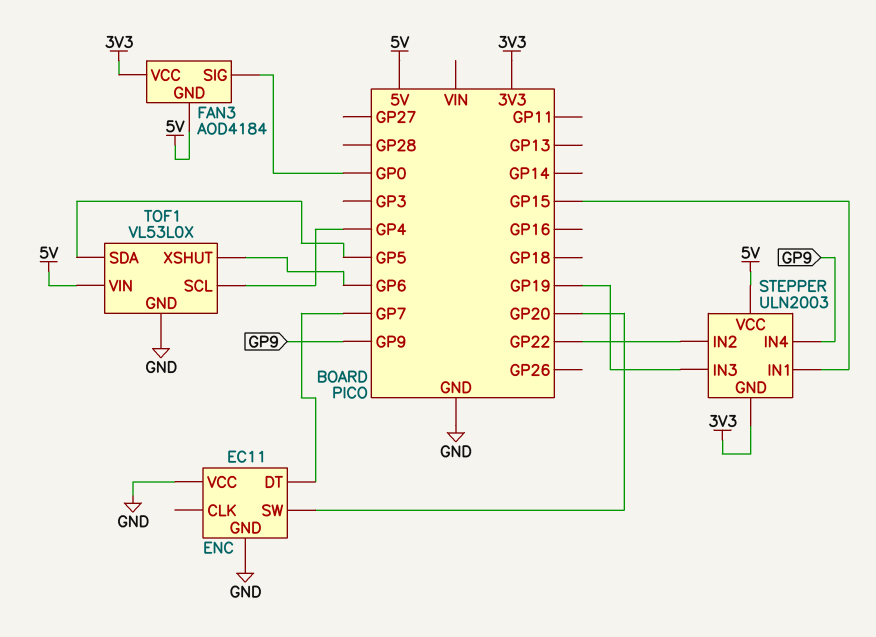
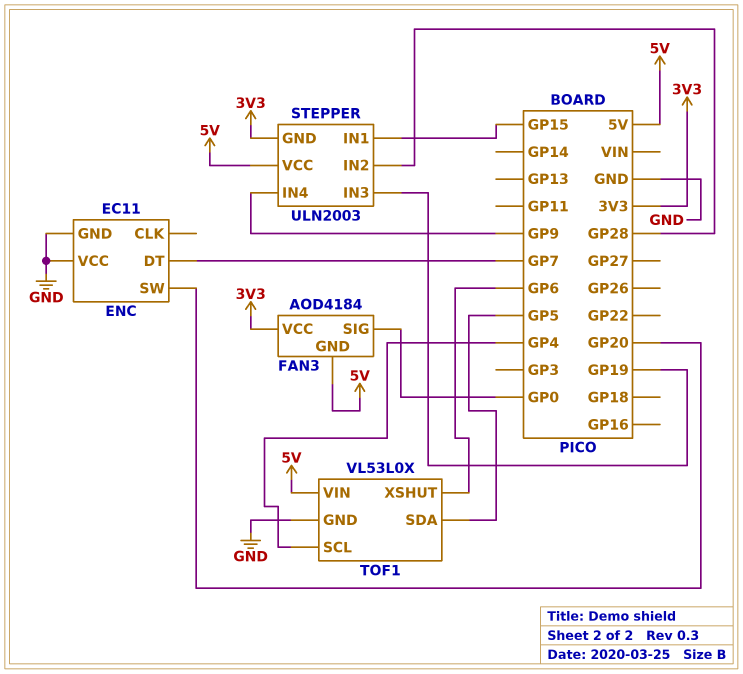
STEPPER pin IN2: GP22 -> GP28

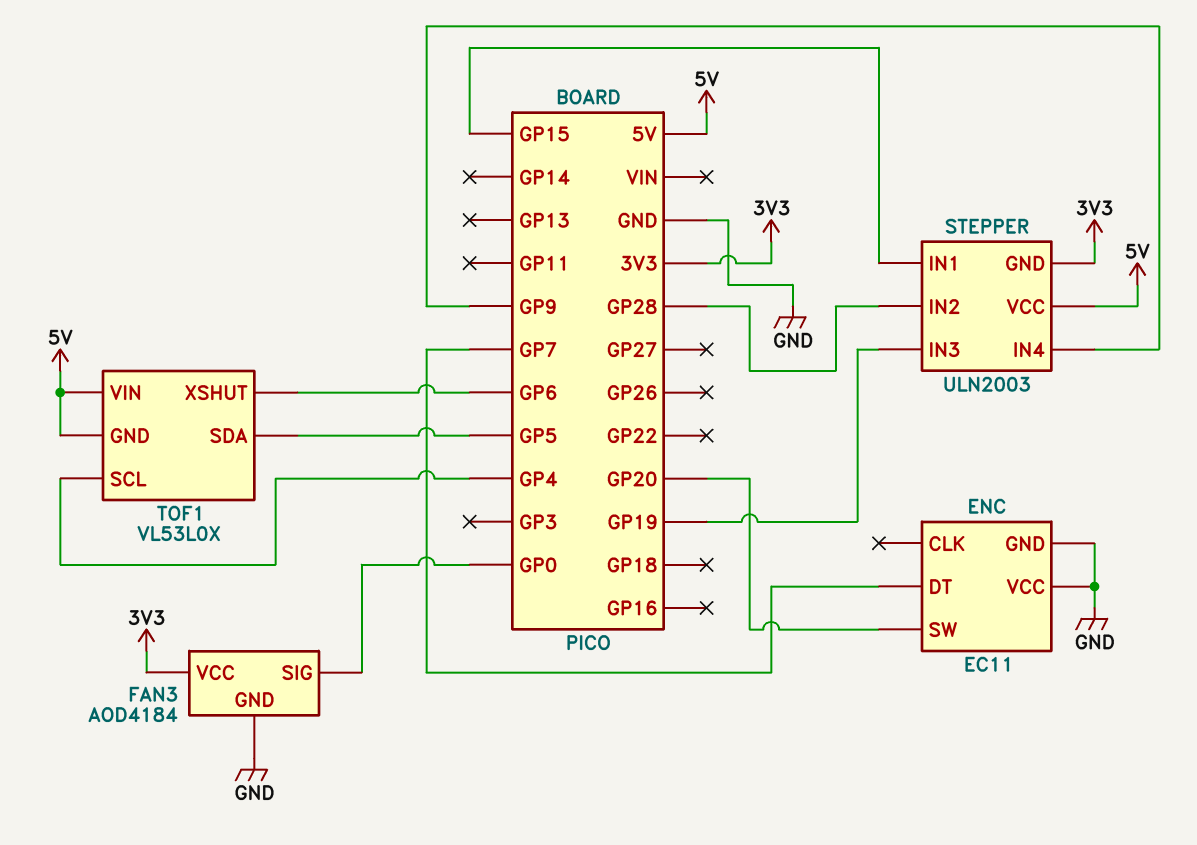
FAN3 pin GND: 5V -> GND
TOF1 pin GND: GND -> 5V

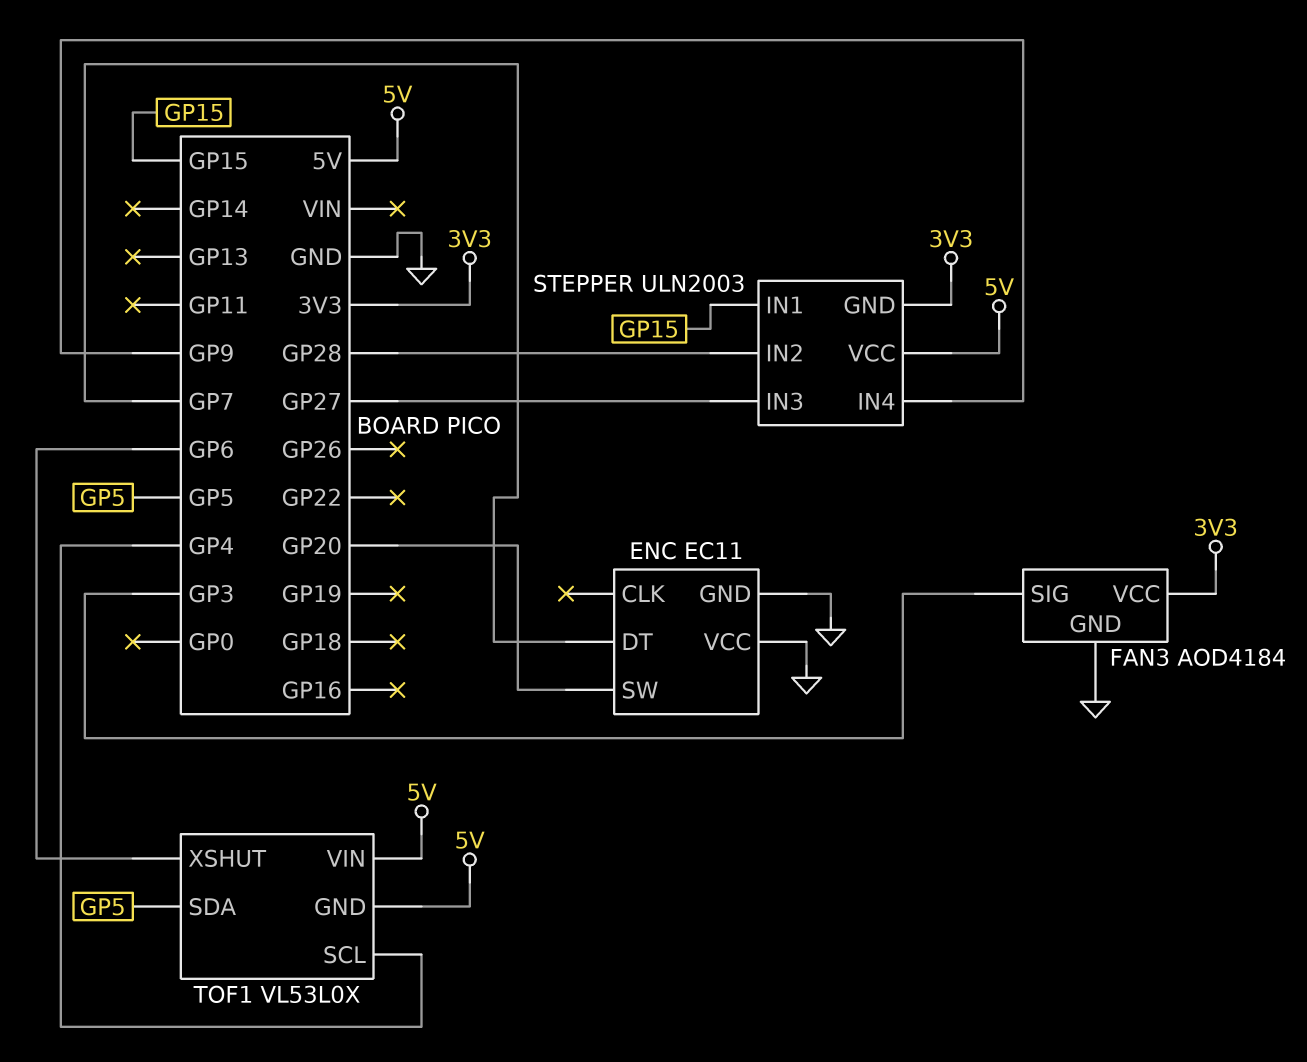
FAN3 pin SIG: GP0 -> GP3
STEPPER pin IN3: GP19 -> GP27

